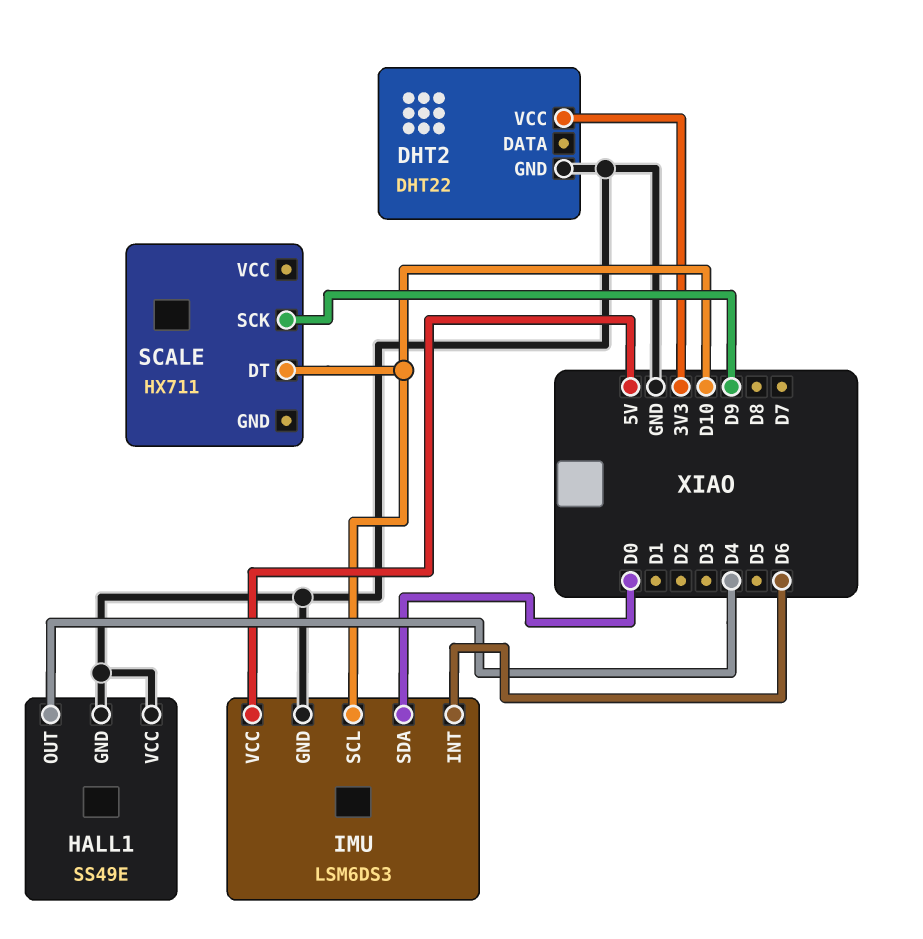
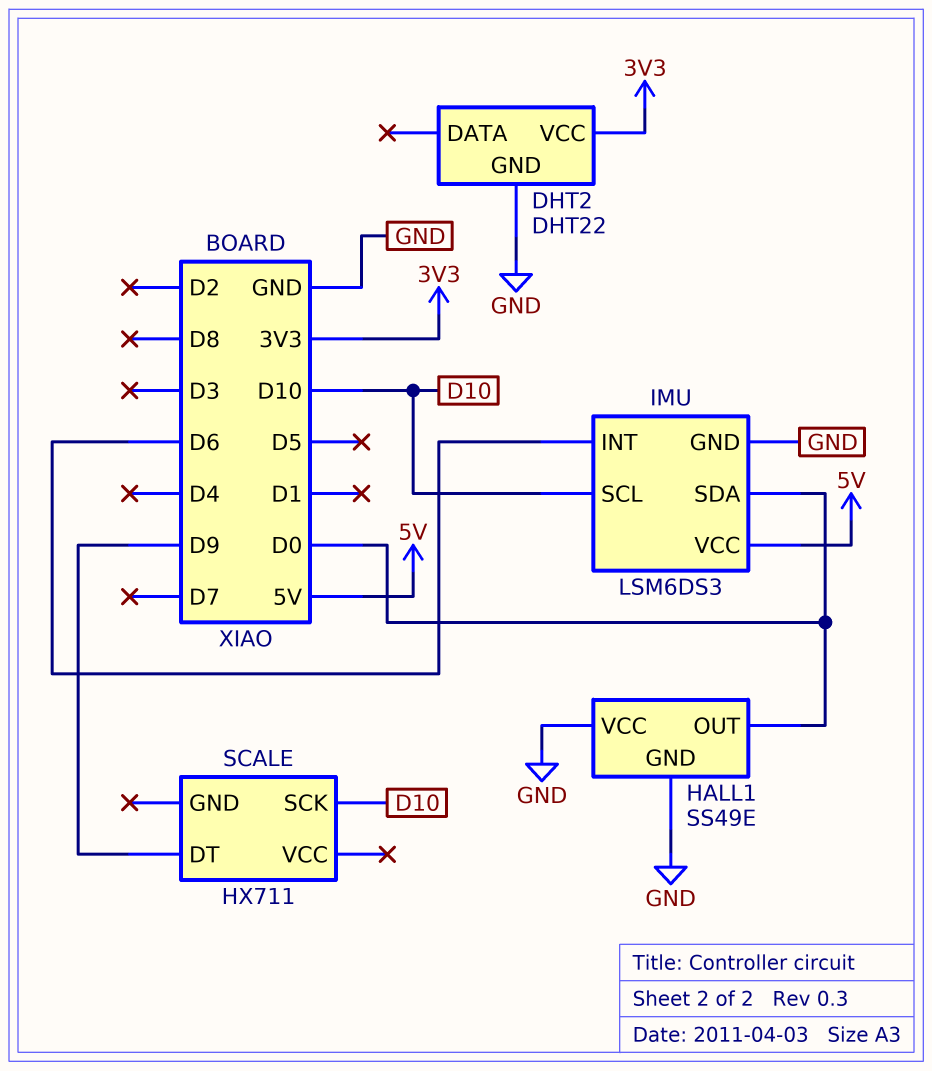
HALL1 pin OUT: D4 -> D0
SCALE pin DT: D10 -> D9
SCALE pin SCK: D9 -> D10

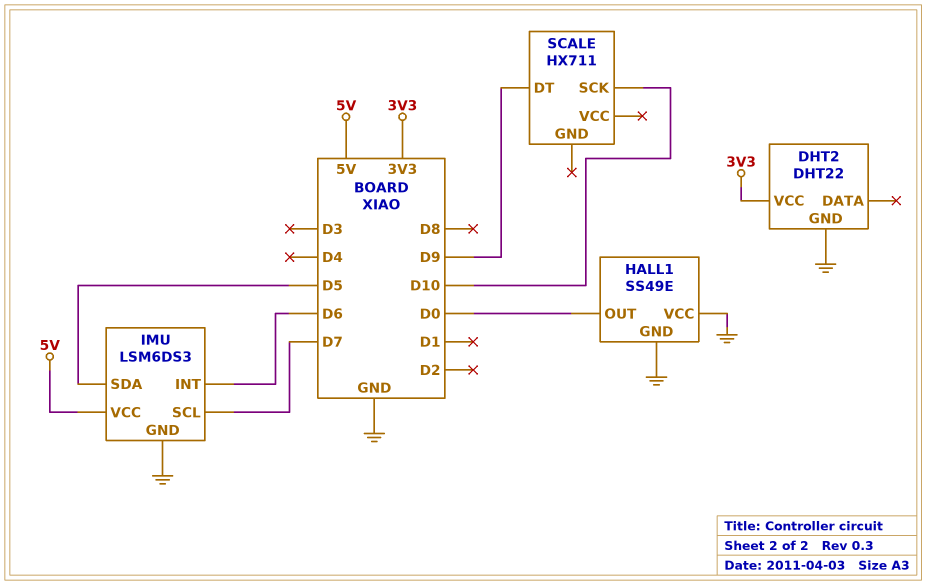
IMU pin SCL: D10 -> D7
IMU pin SDA: D0 -> D5

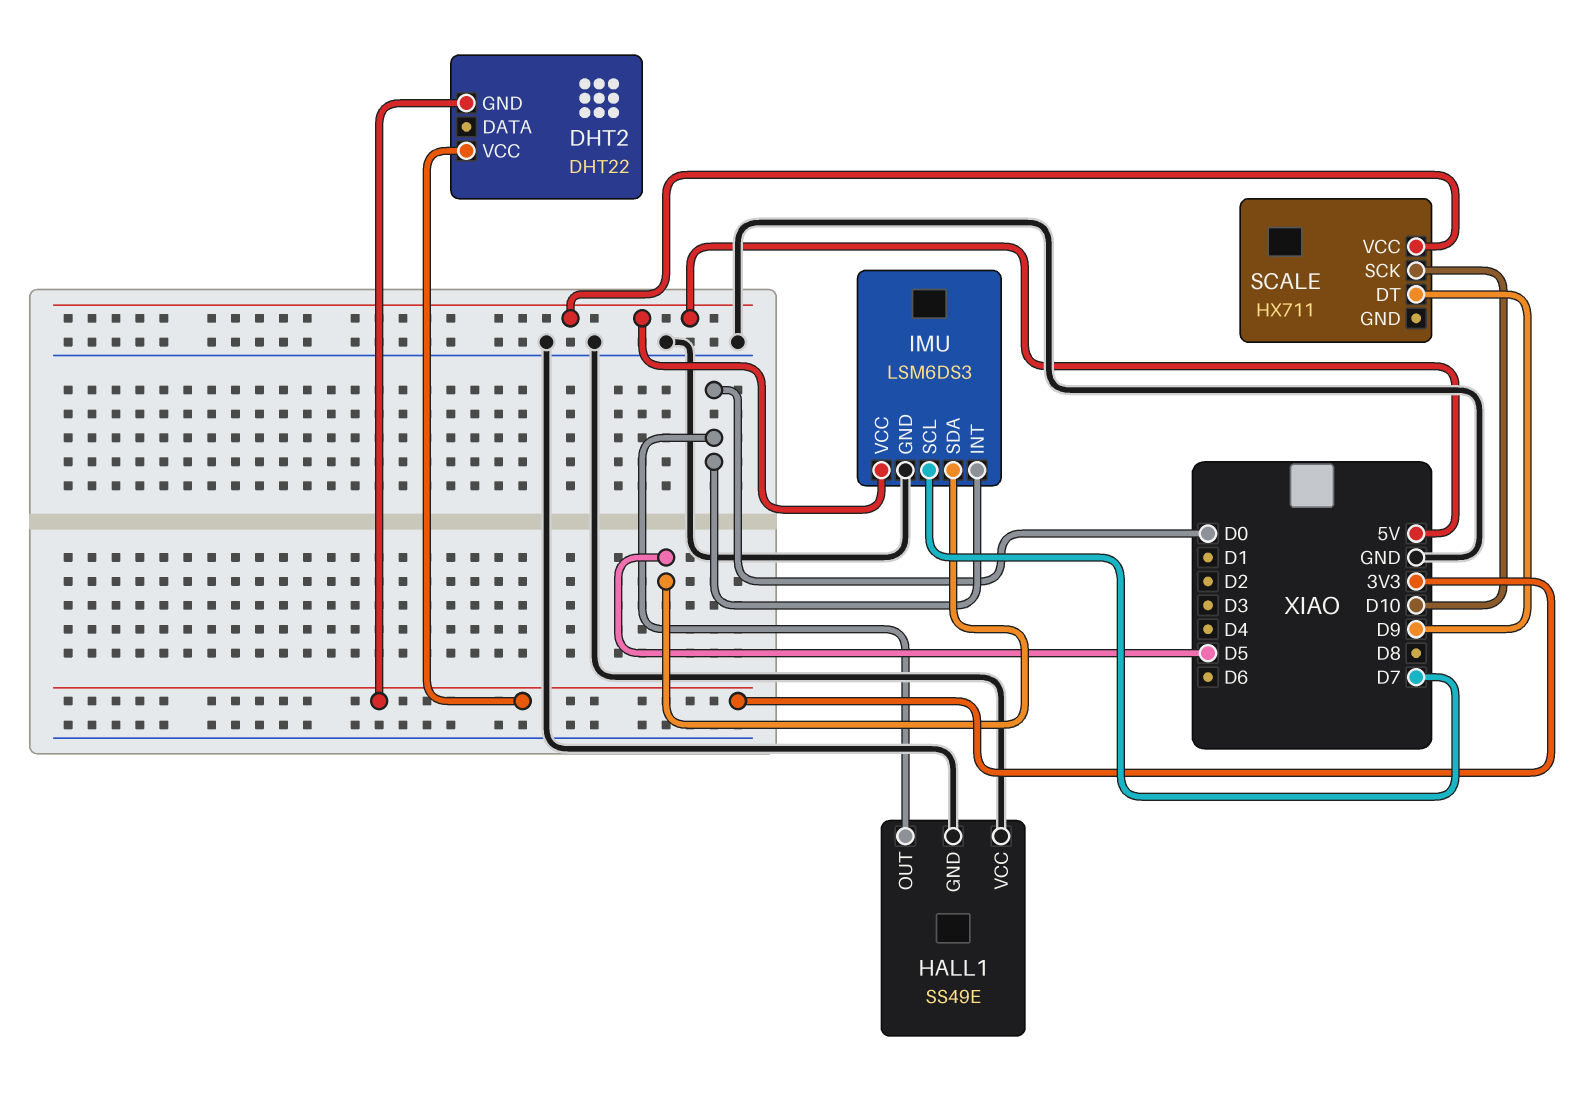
DHT2 pin GND: GND -> 3V3
IMU pin INT: D6 -> D0
SCALE pin VCC: none -> 5V

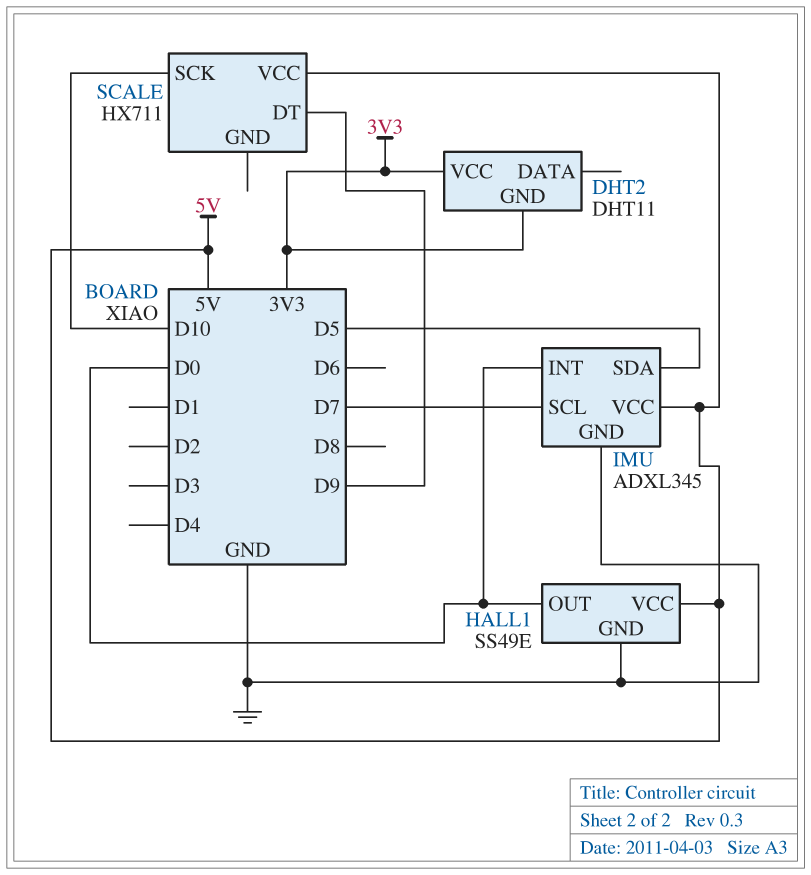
DHT2: DHT22 -> DHT11
HALL1 pin VCC: GND -> 5V
IMU: LSM6DS3 -> ADXL345

